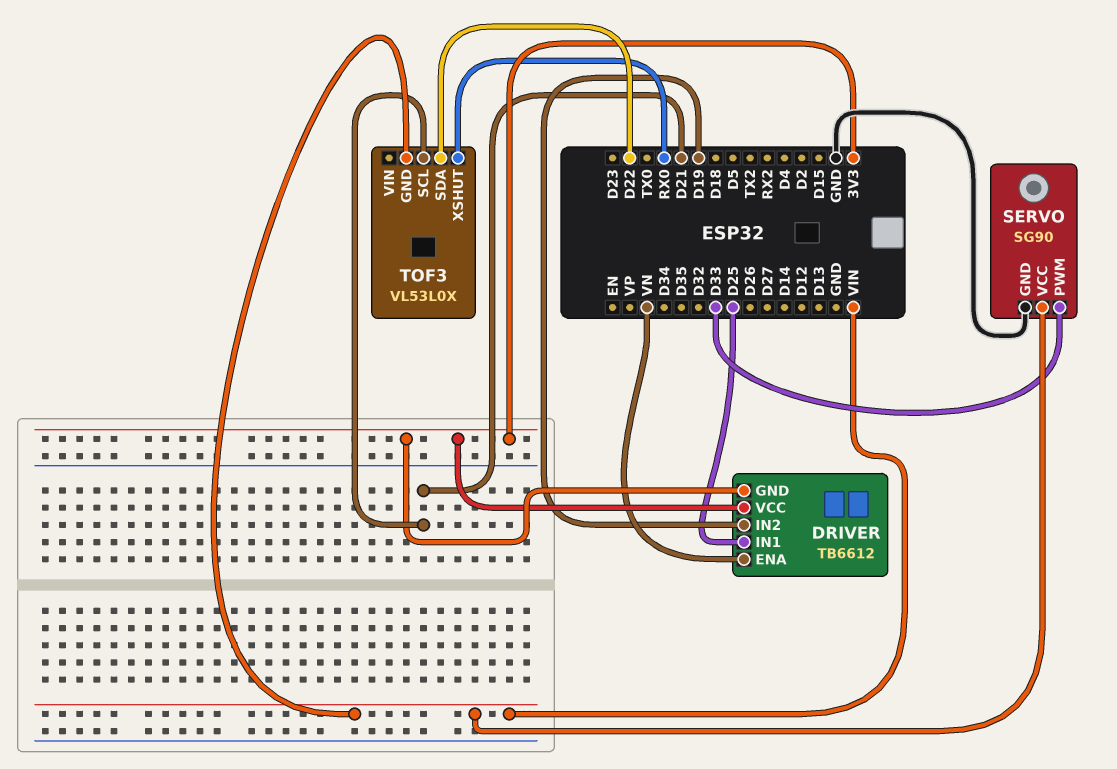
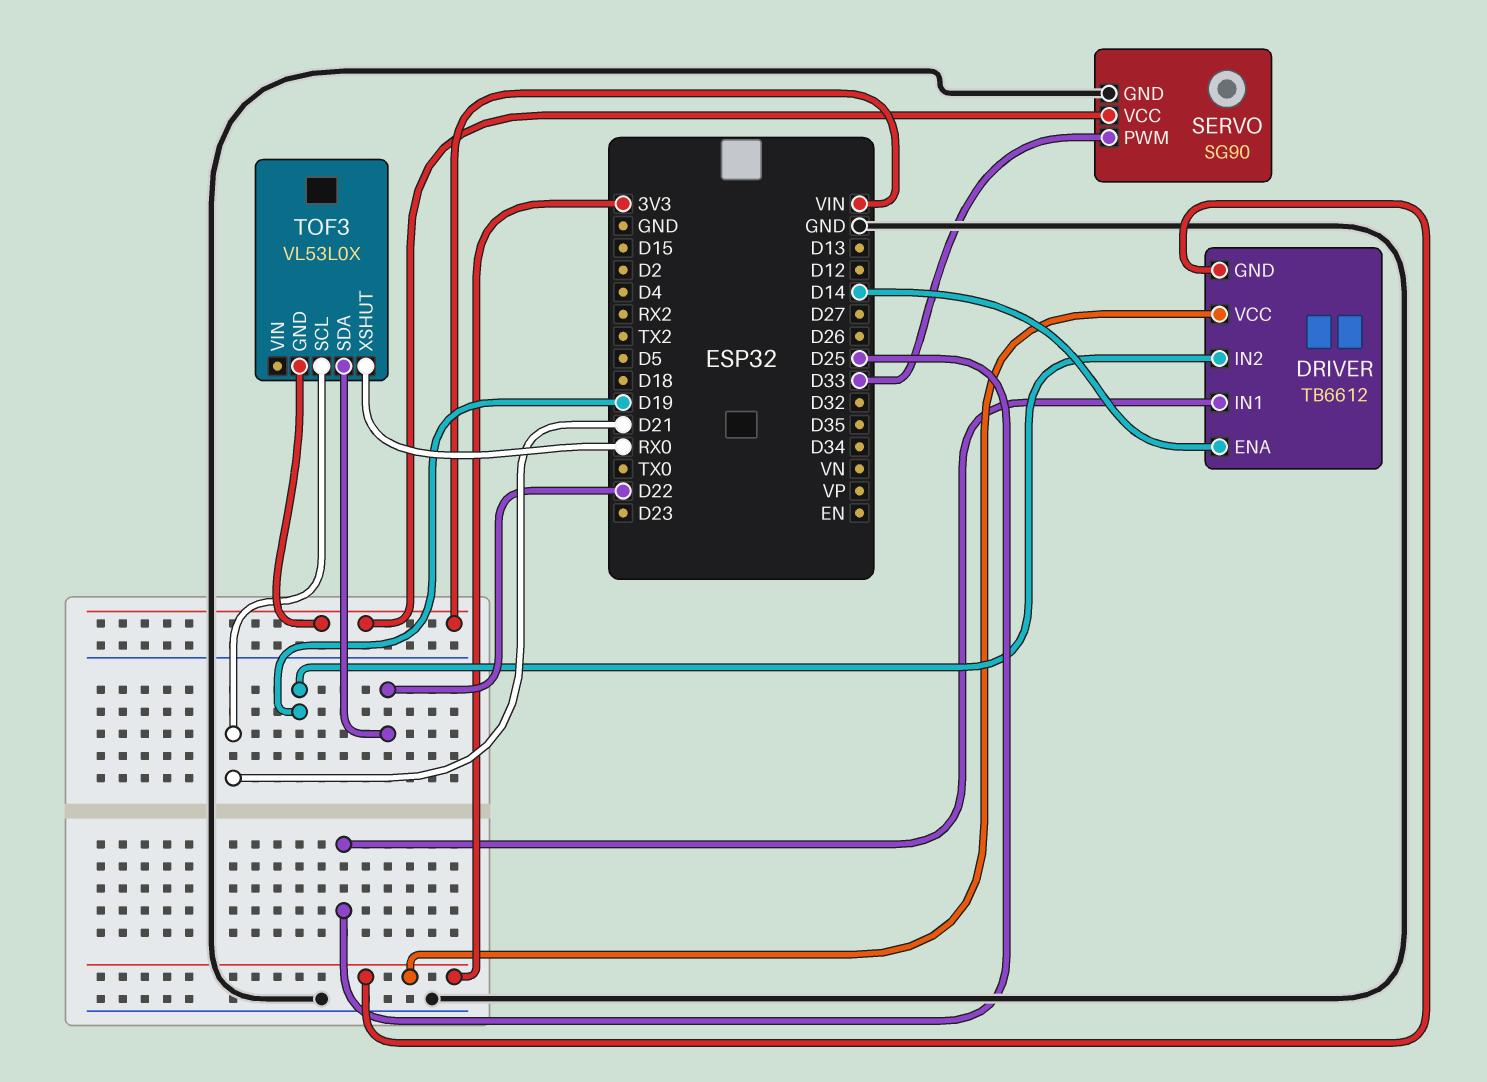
DRIVER pin ENA: VN -> D14

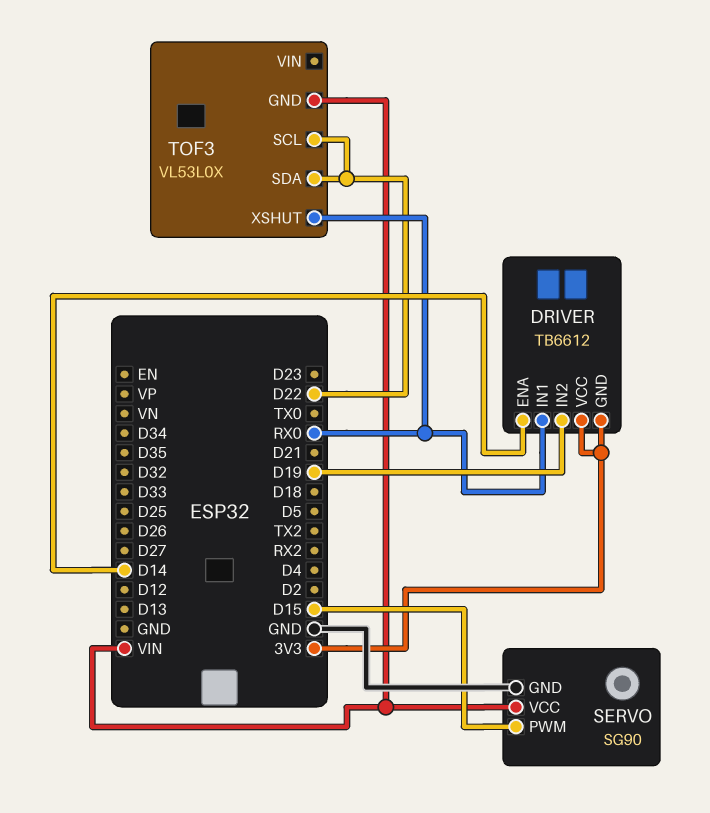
DRIVER pin IN1: D25 -> RX0
SERVO pin PWM: D33 -> D15
TOF3 pin SCL: D21 -> D22

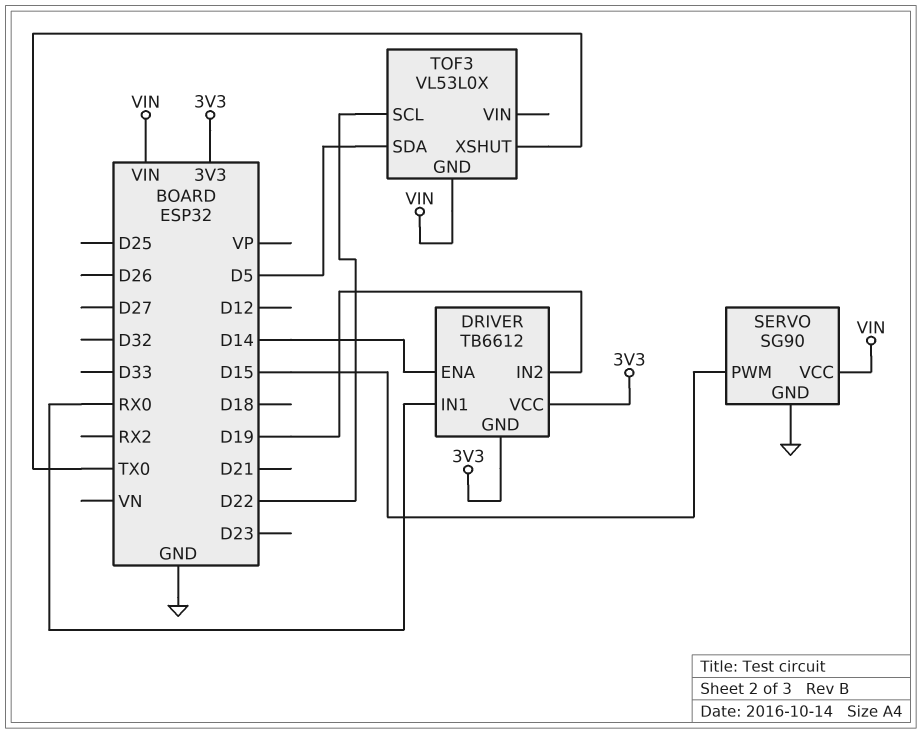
TOF3 pin SDA: D22 -> D5
TOF3 pin XSHUT: RX0 -> TX0

